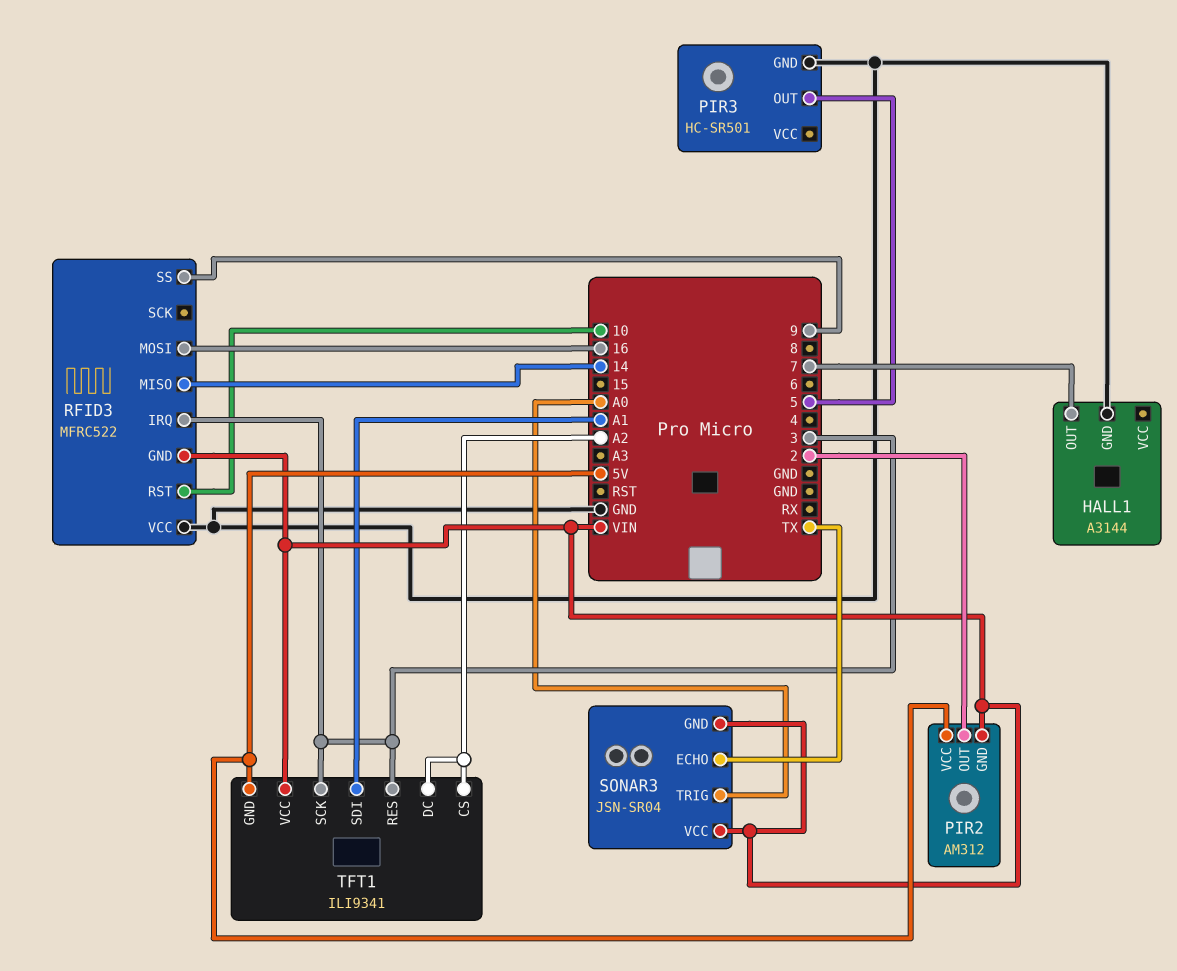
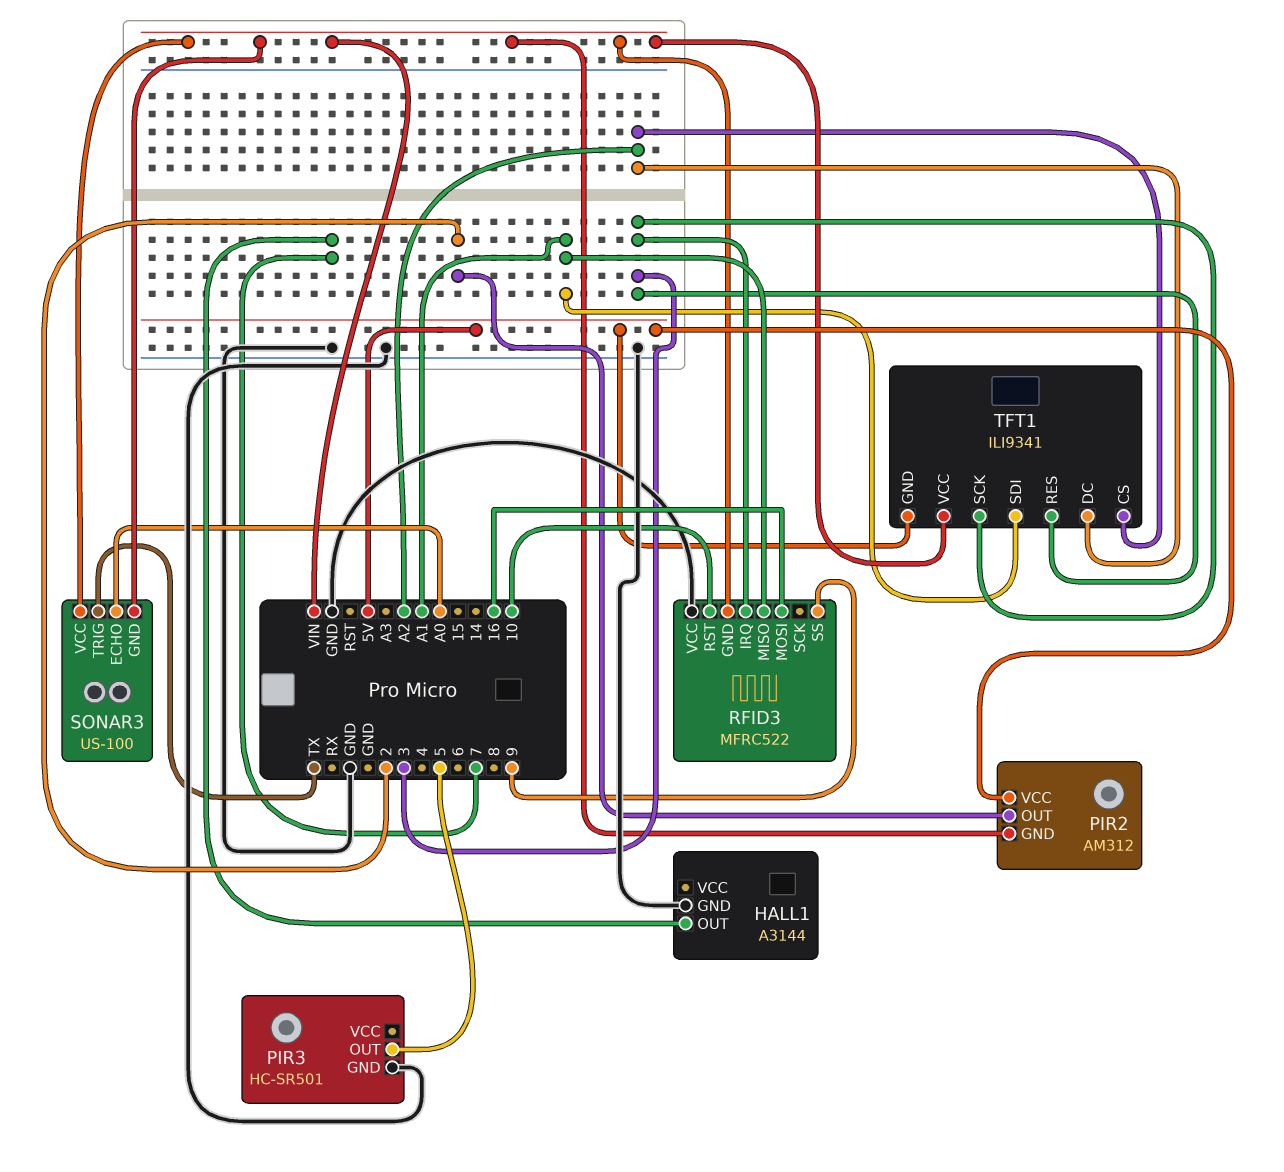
RFID3 pin MISO: 14 -> A1
SONAR3: JSN-SR04 -> US-100
SONAR3 pin ECHO: TX -> A0
SONAR3 pin TRIG: A0 -> TX

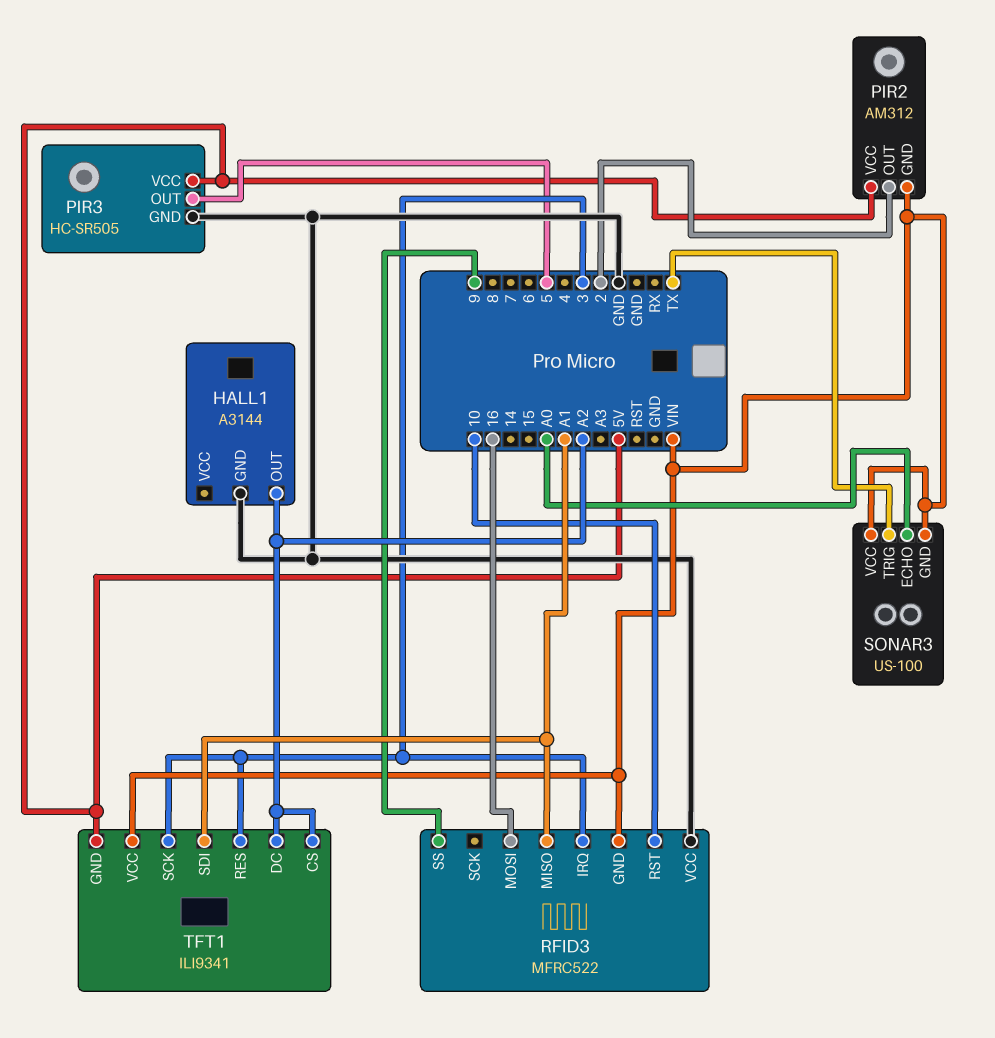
HALL1 pin OUT: 7 -> A2
PIR3: HC-SR501 -> HC-SR505
PIR3 pin VCC: none -> 5V

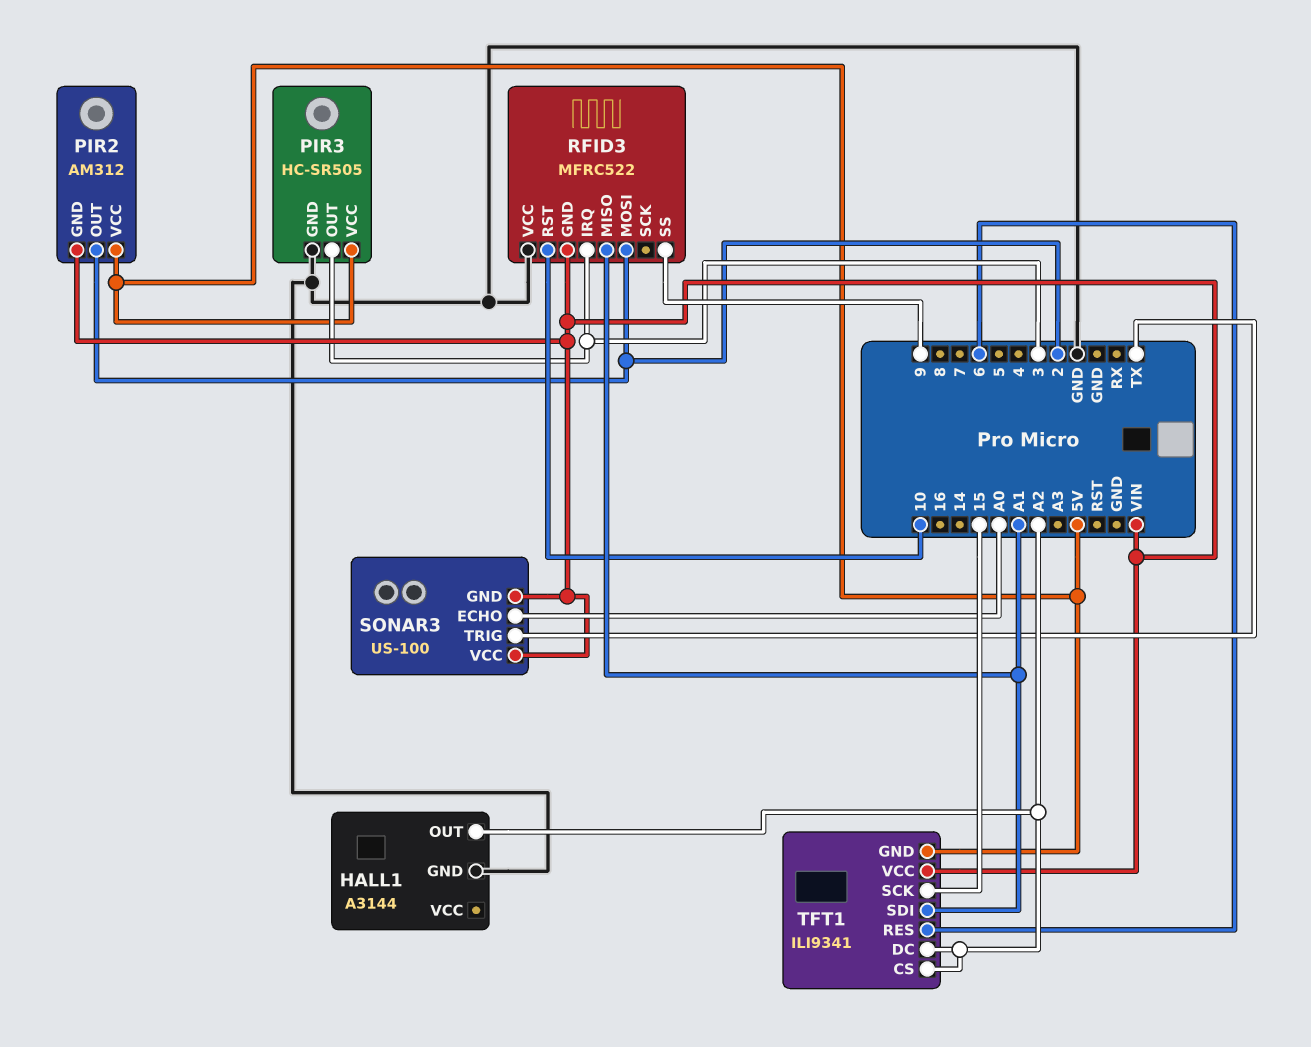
PIR3 pin OUT: 5 -> 3
RFID3 pin MOSI: 16 -> 2
TFT1 pin RES: 3 -> 6
TFT1 pin SCK: 3 -> 15

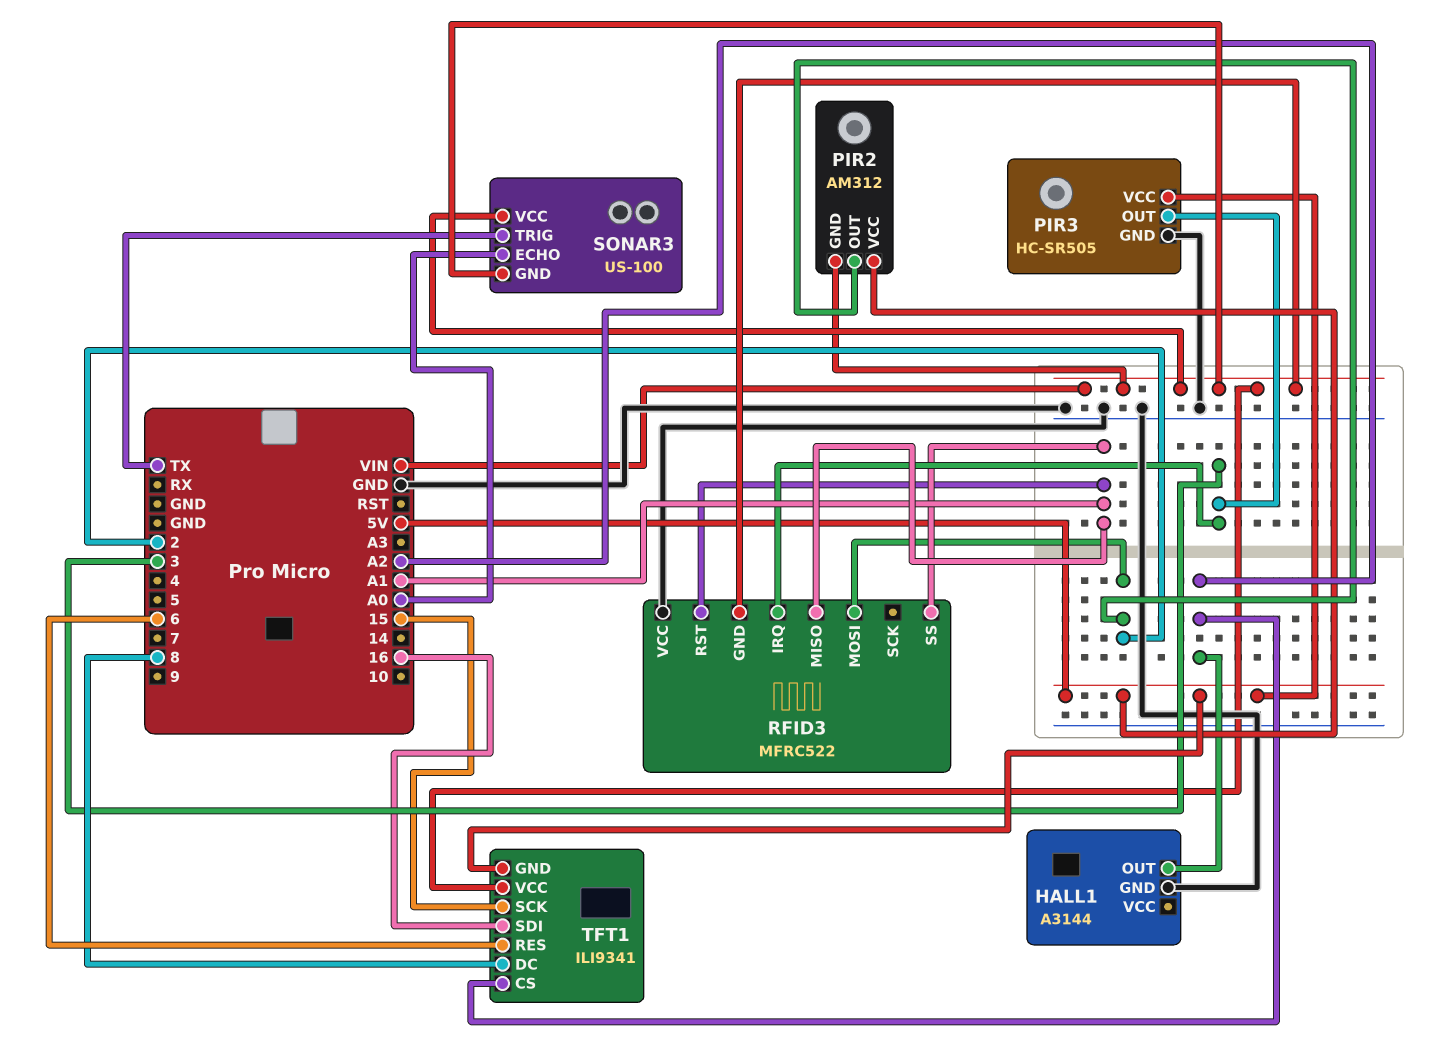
RFID3 pin RST: 10 -> A1
RFID3 pin SS: 9 -> A1
TFT1 pin DC: A2 -> 8
TFT1 pin SDI: A1 -> 16

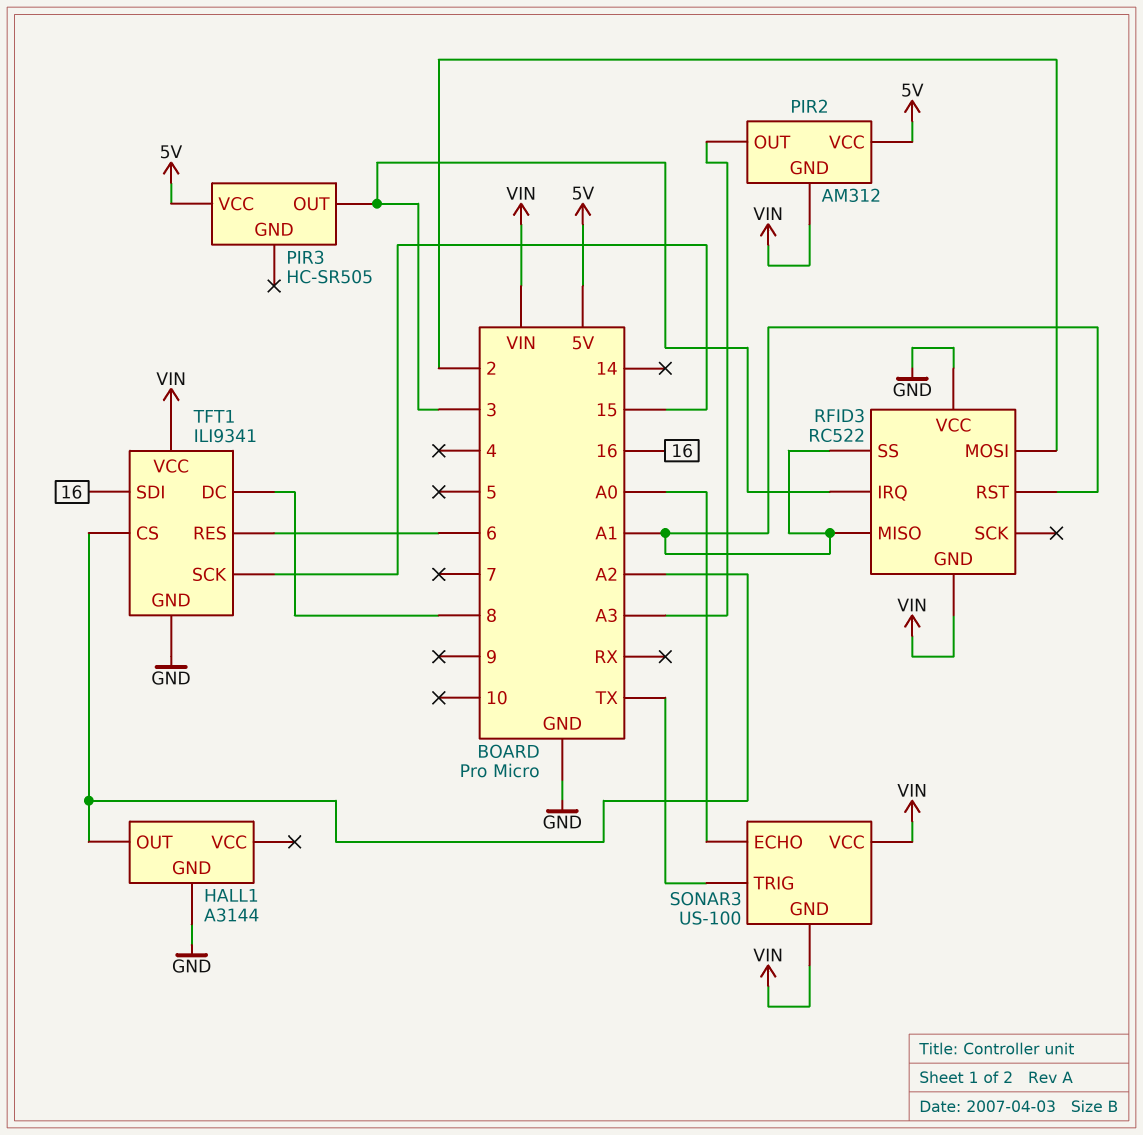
PIR2 pin OUT: 2 -> A3
PIR3 pin GND: GND -> none
RFID3: MFRC522 -> RC522
TFT1 pin GND: 5V -> GND

